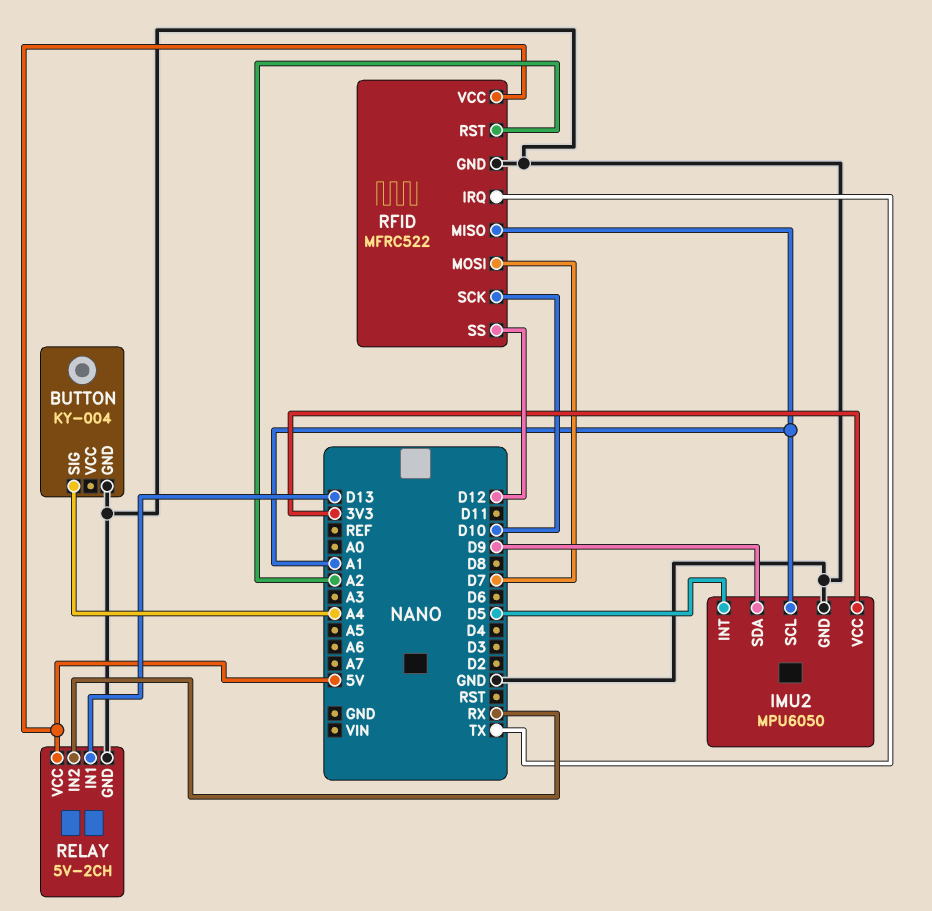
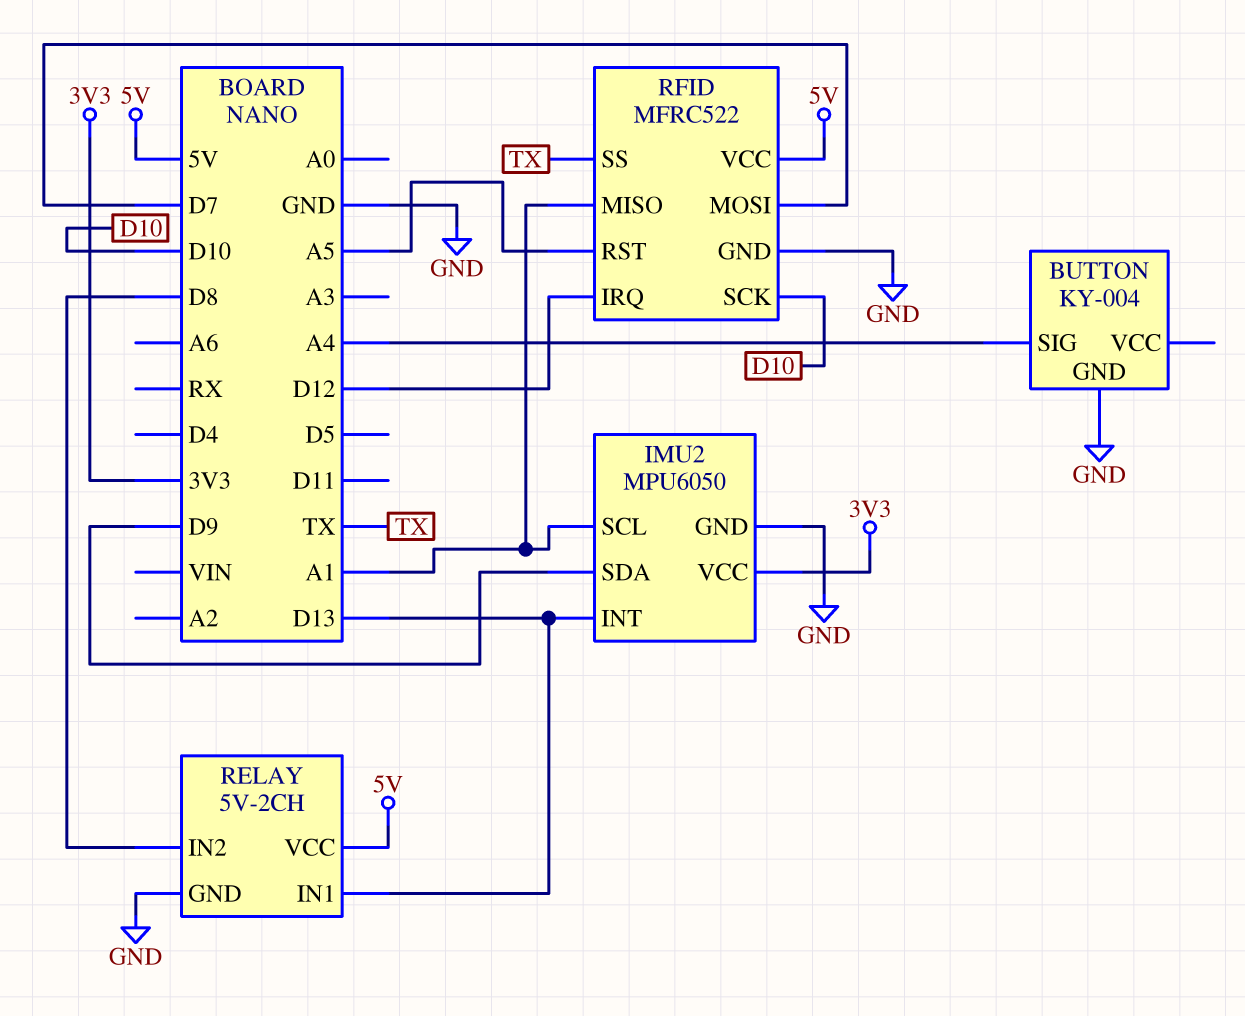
IMU2 pin INT: D5 -> D13
RELAY pin IN2: RX -> D8
RFID pin IRQ: TX -> D12
RFID pin RST: A2 -> A5
RFID pin SS: D12 -> TX

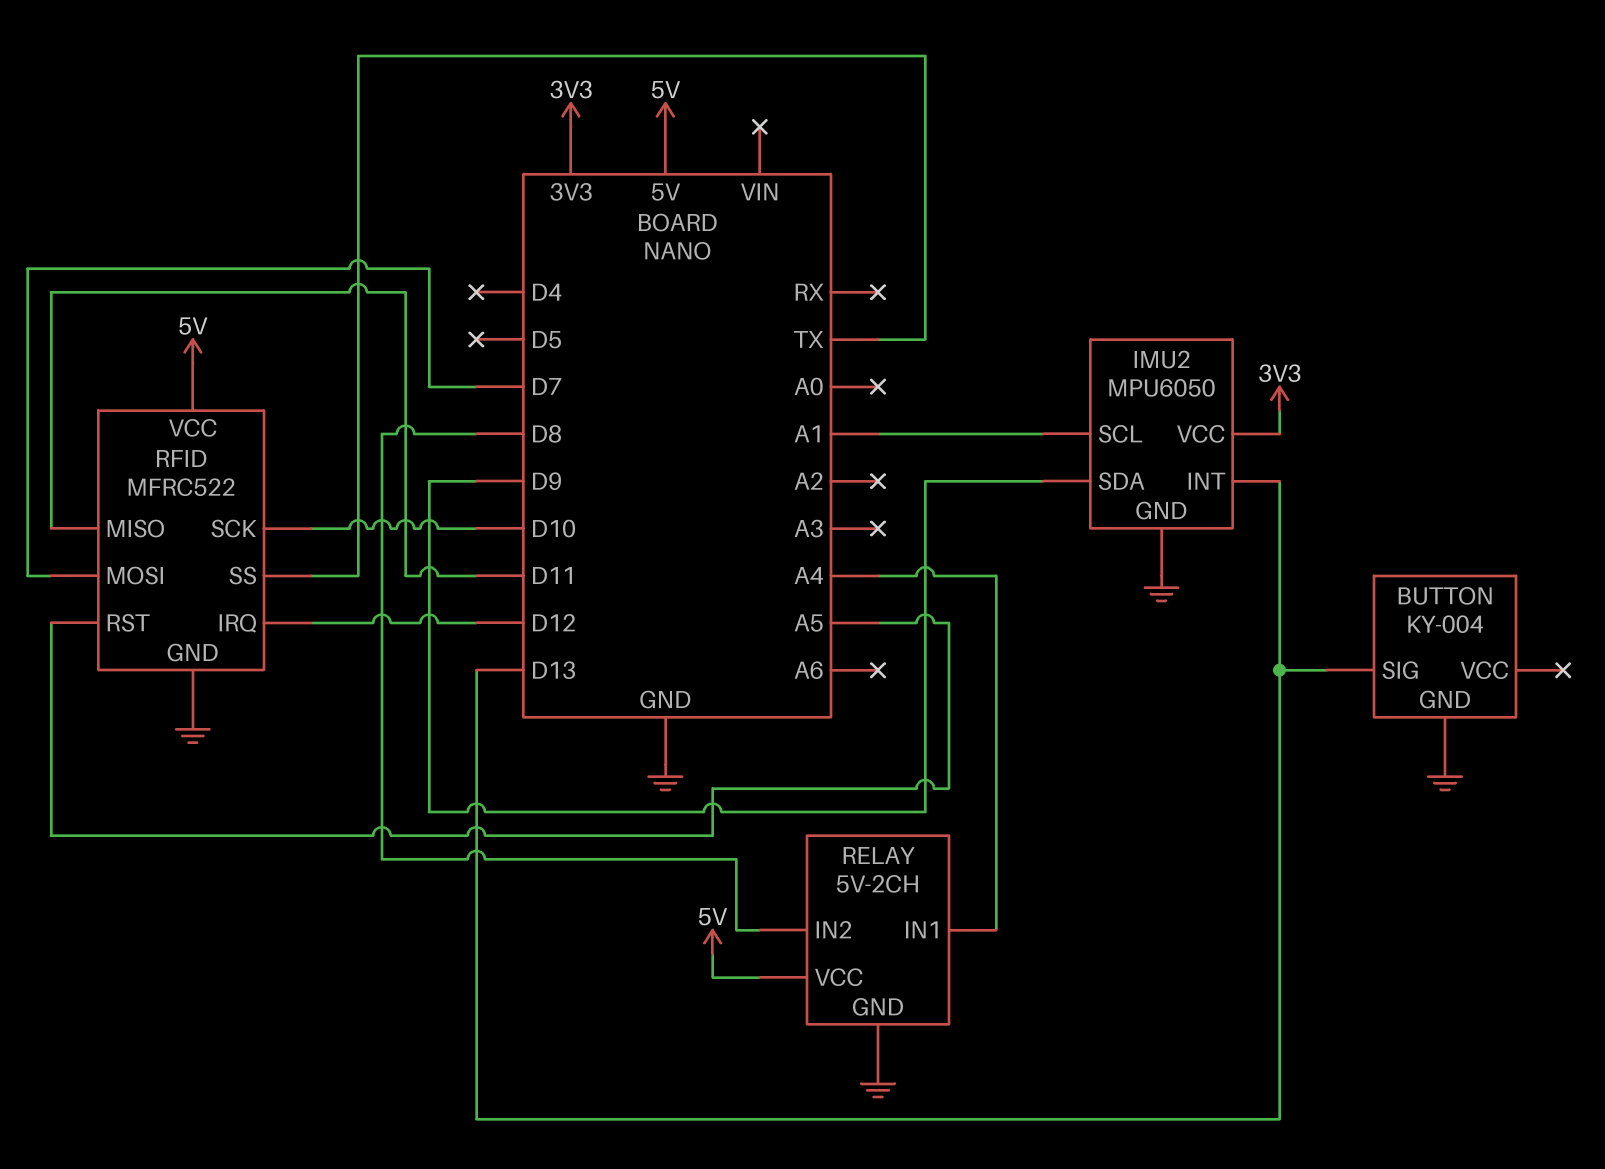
BUTTON pin SIG: A4 -> D13
RELAY pin IN1: D13 -> A4
RFID pin MISO: A1 -> D11

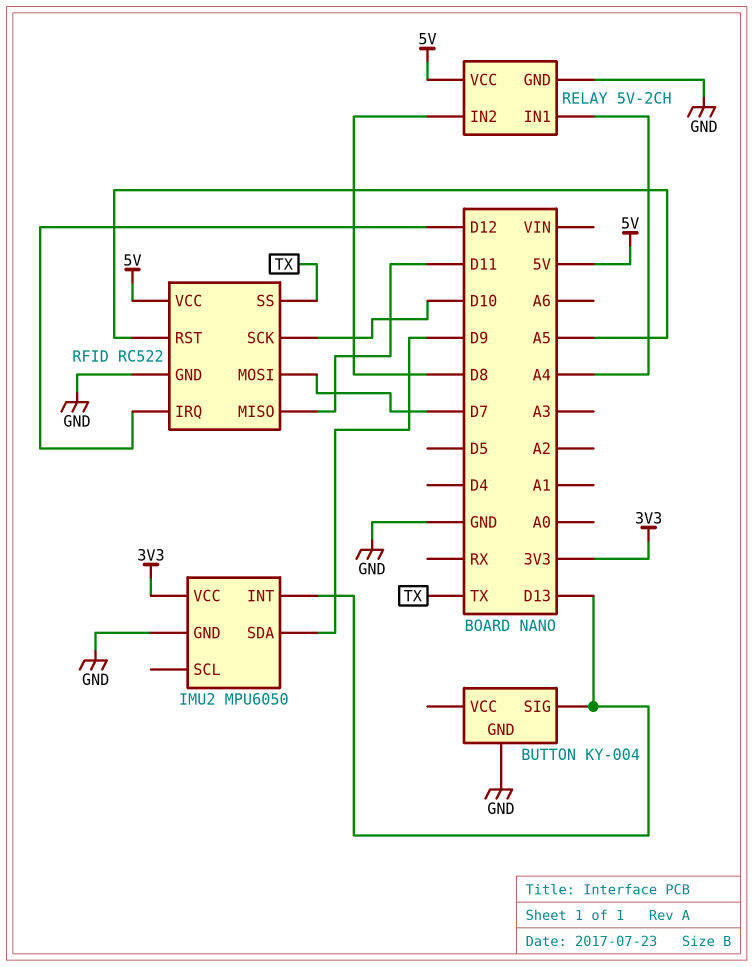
IMU2 pin SCL: A1 -> none
RFID: MFRC522 -> RC522

